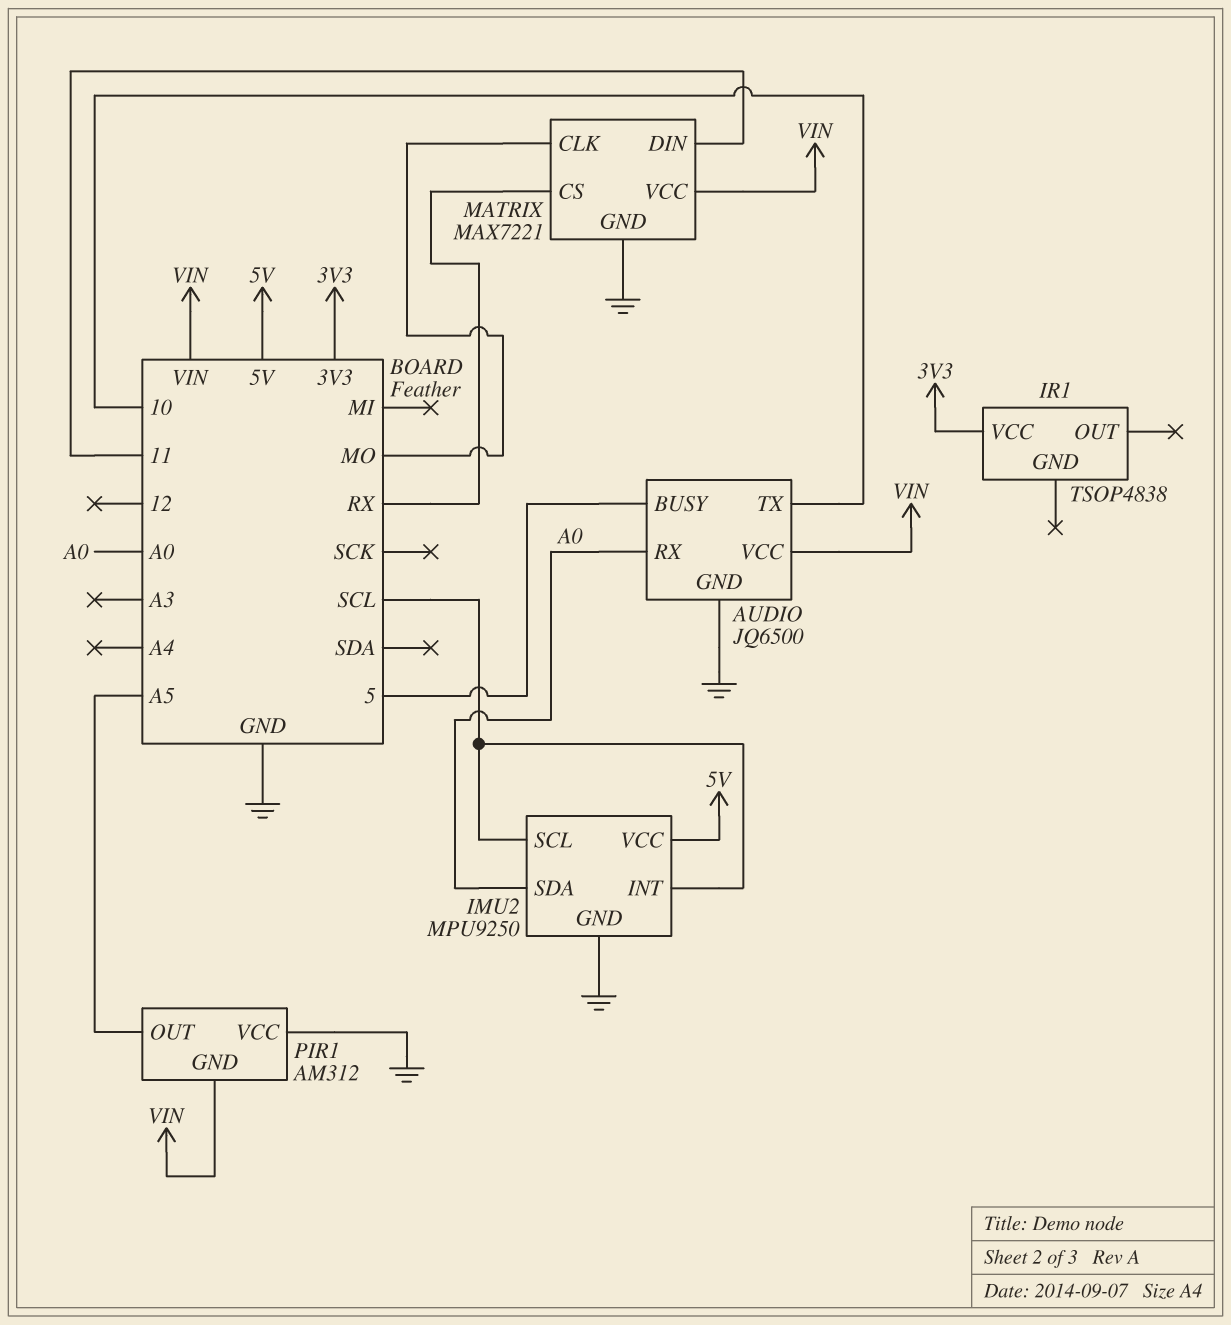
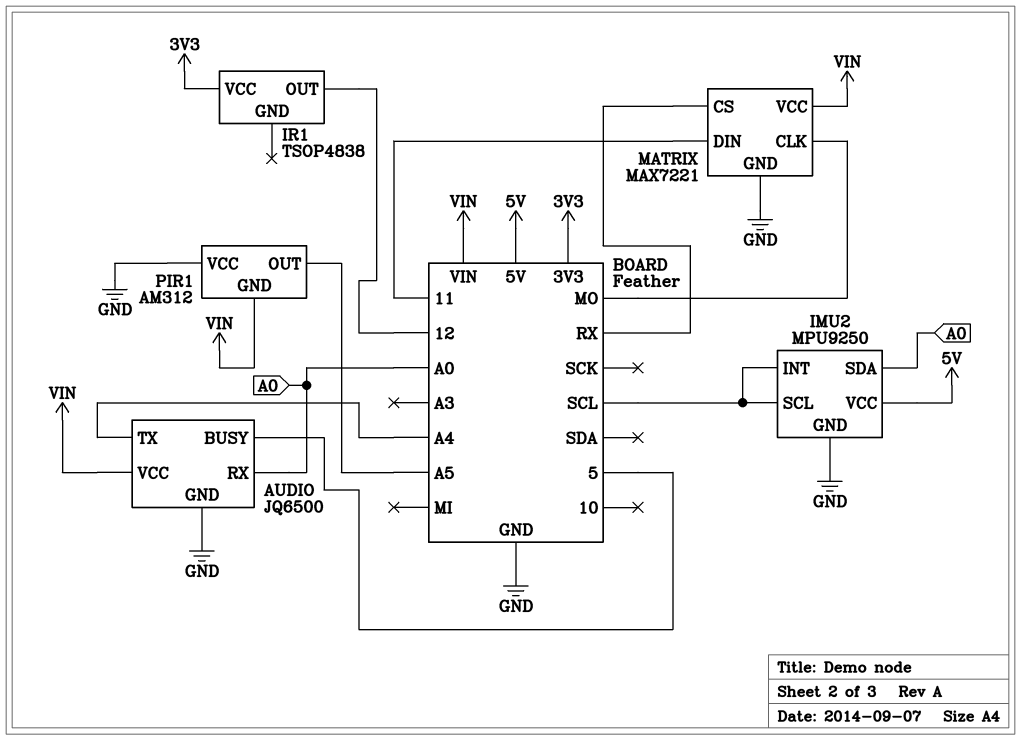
AUDIO pin TX: 10 -> A4
IR1 pin OUT: none -> 12

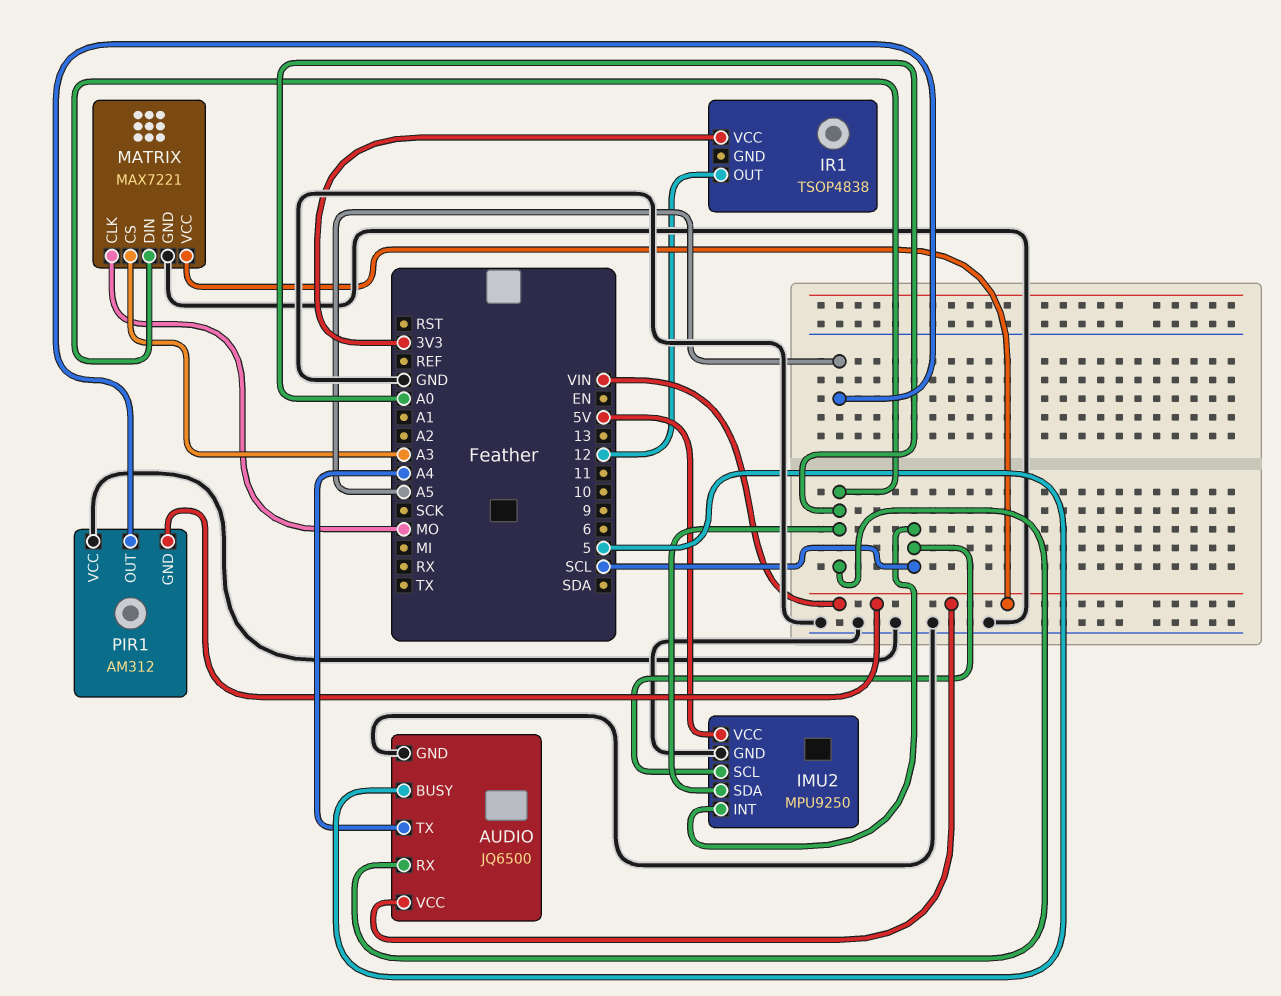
MATRIX pin CS: RX -> A3
MATRIX pin DIN: 11 -> A0

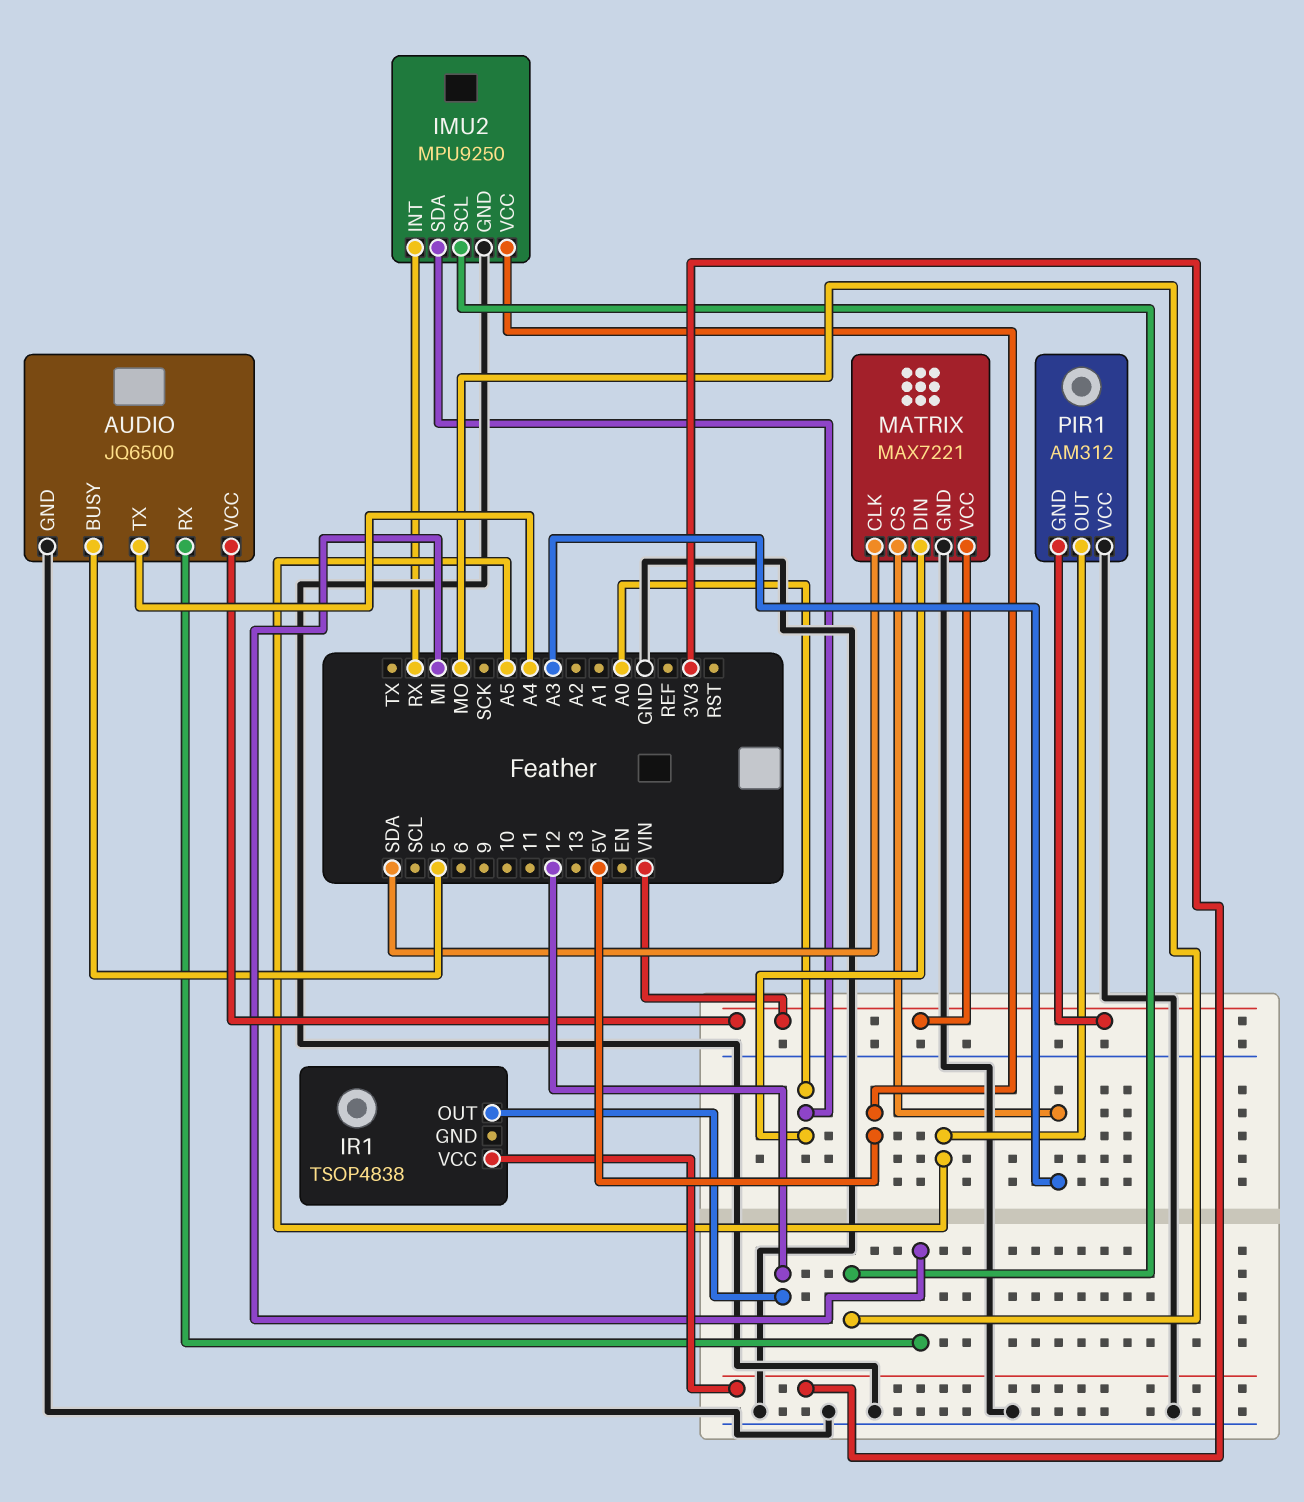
AUDIO pin RX: A0 -> MI
IMU2 pin INT: SCL -> RX
IMU2 pin SCL: SCL -> MO
MATRIX pin CLK: MO -> SDA

